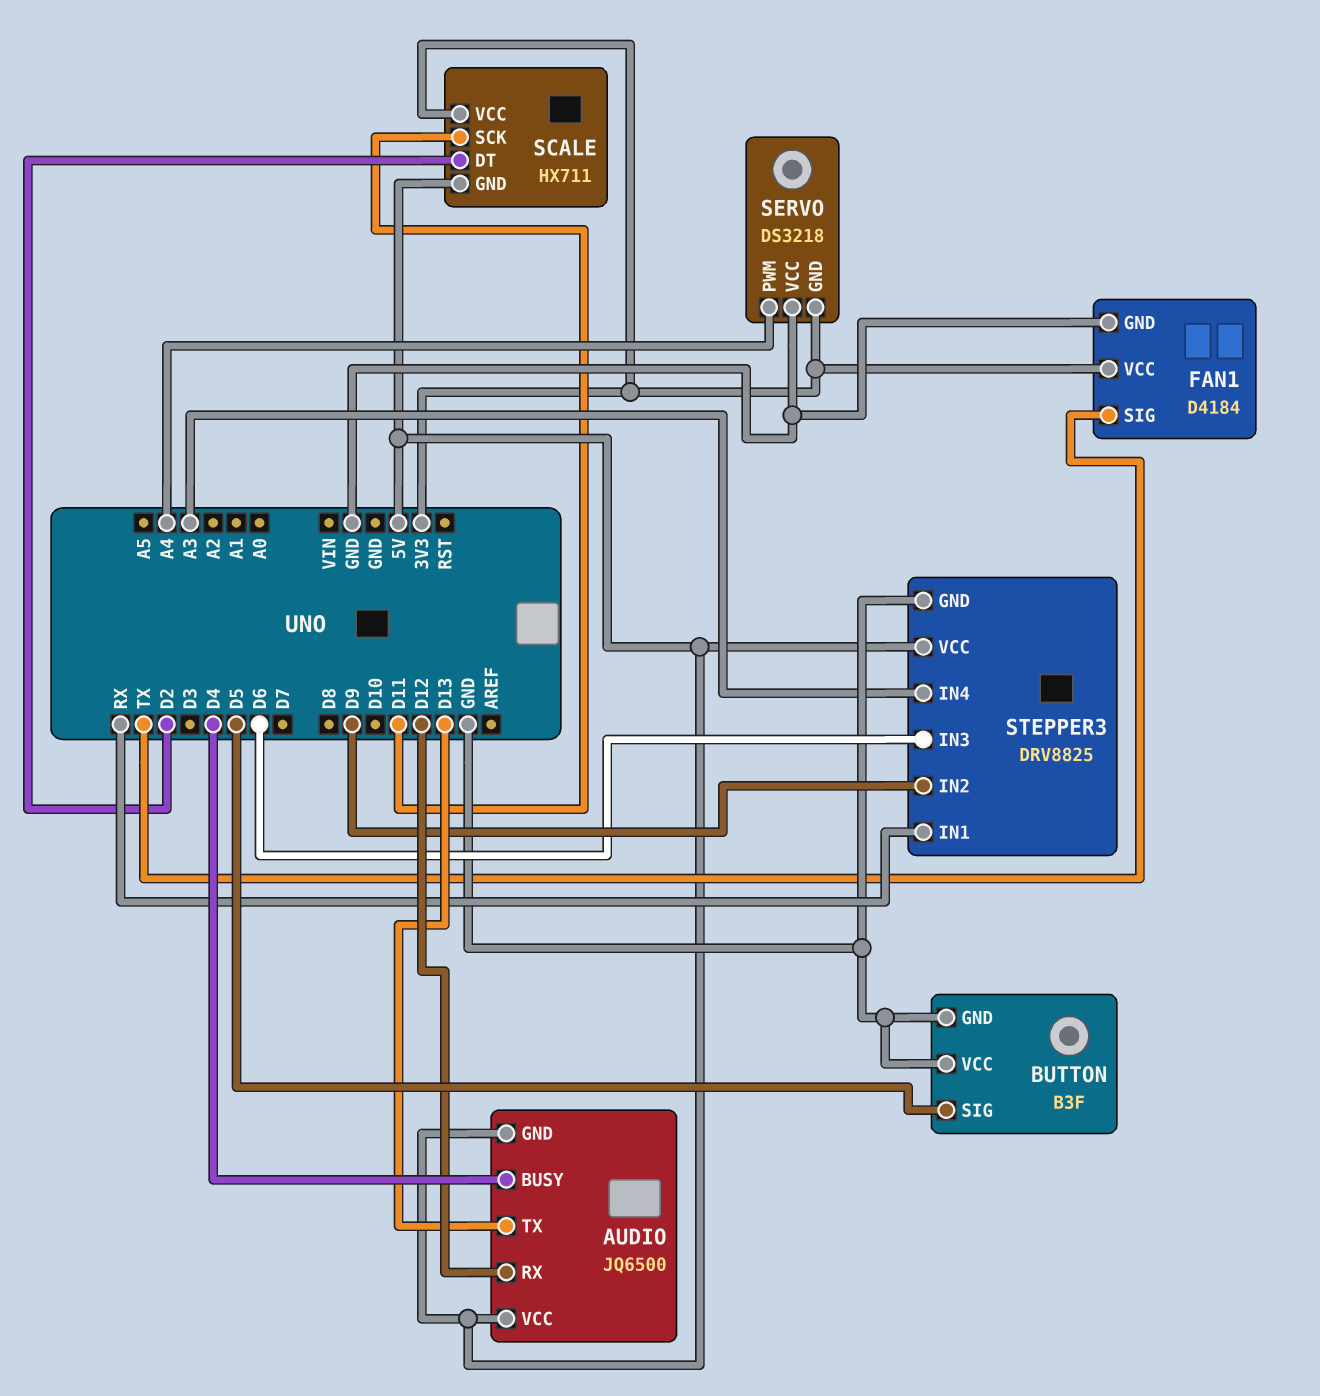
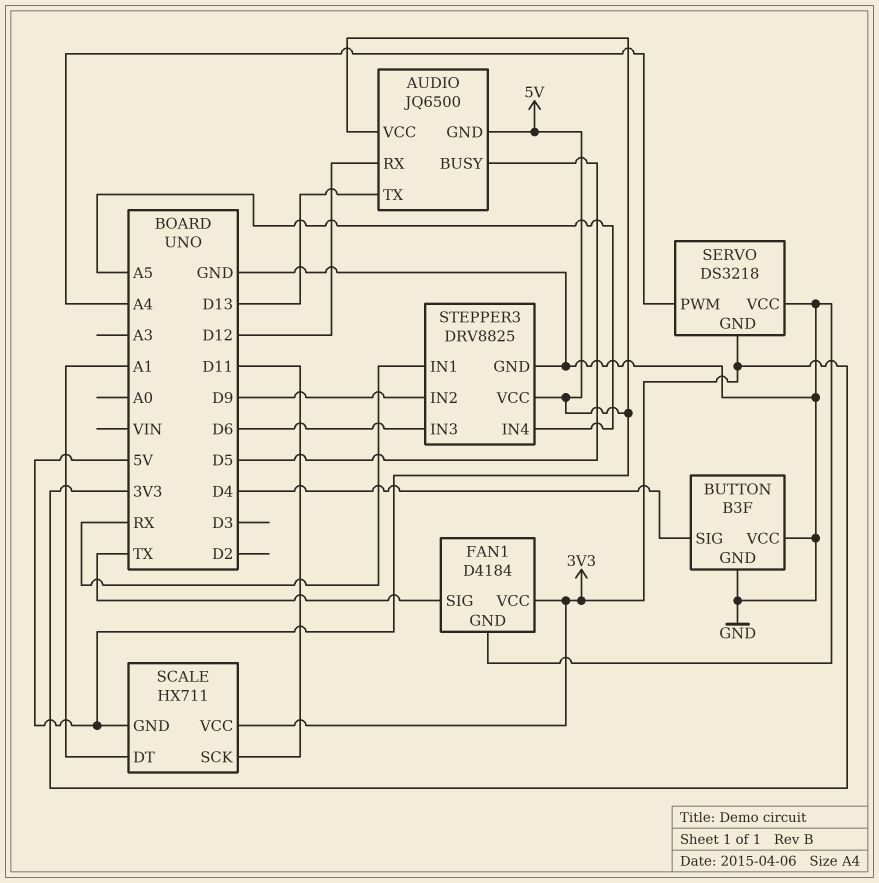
AUDIO pin BUSY: D4 -> D5
BUTTON pin SIG: D5 -> D4
SCALE pin DT: D2 -> A1
STEPPER3 pin IN4: A3 -> A5

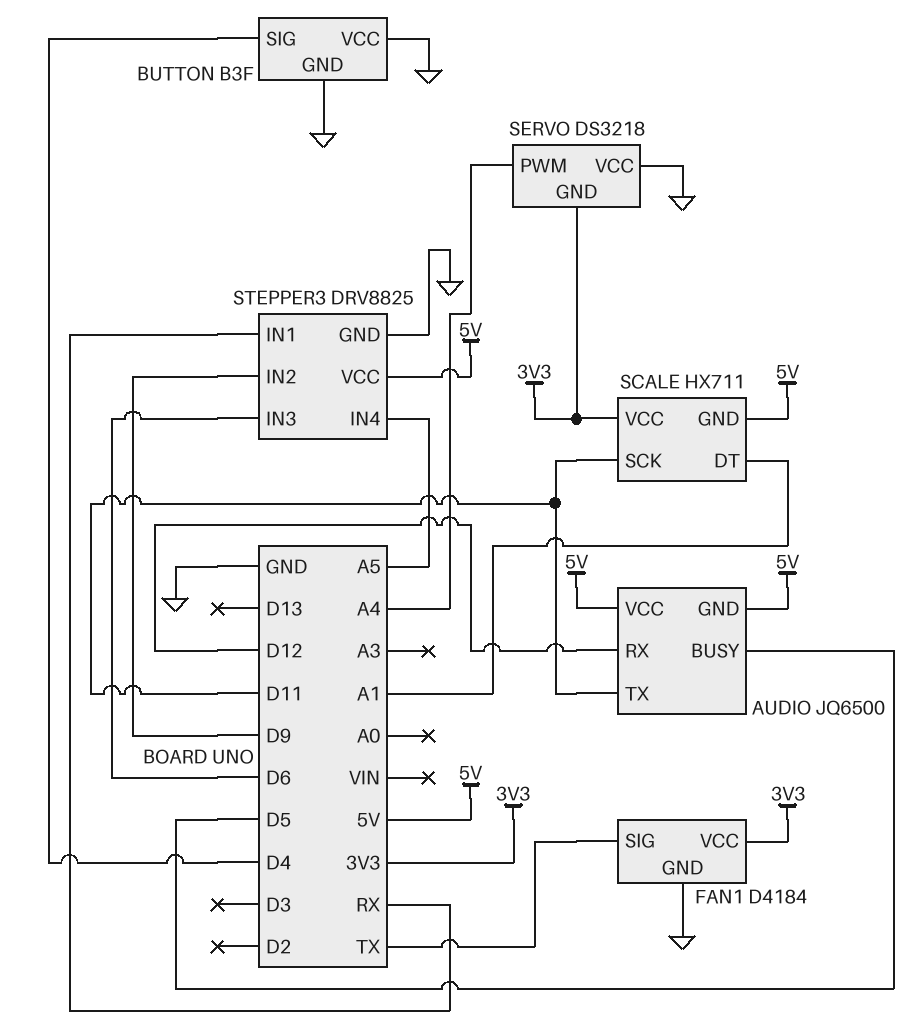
AUDIO pin TX: D13 -> D11

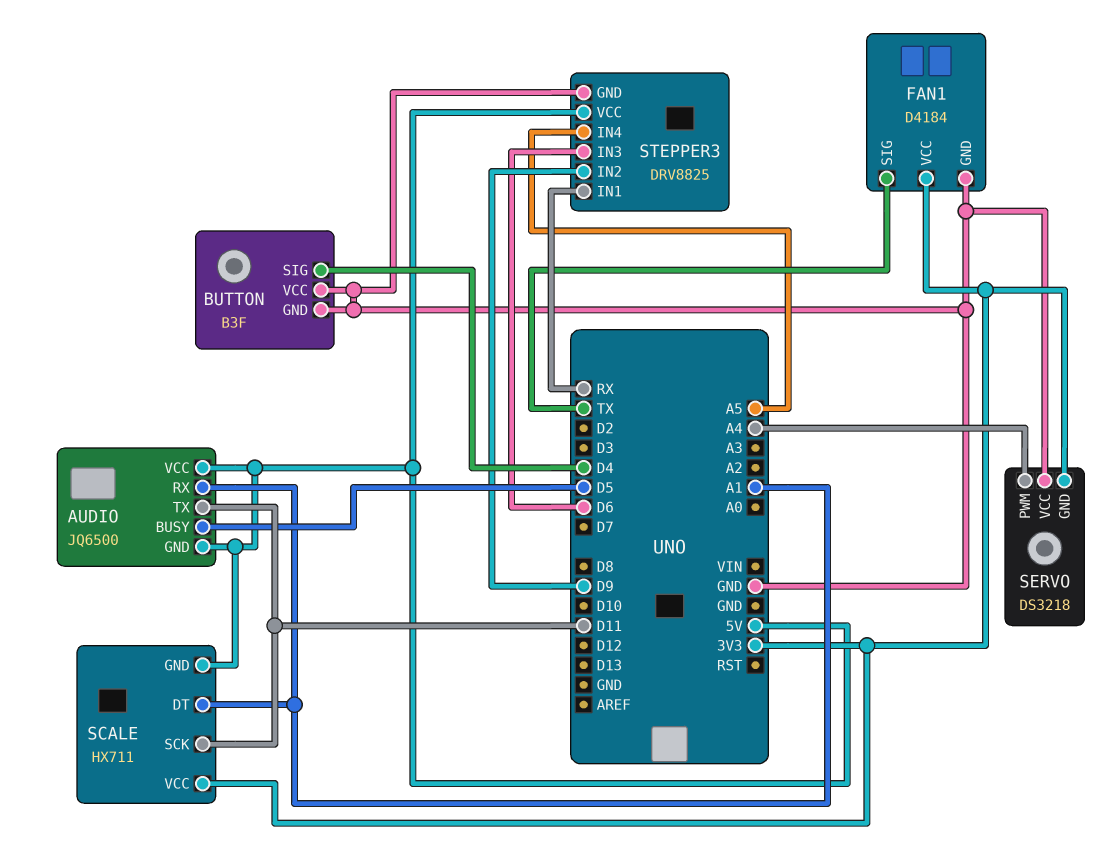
AUDIO pin RX: D12 -> A1

